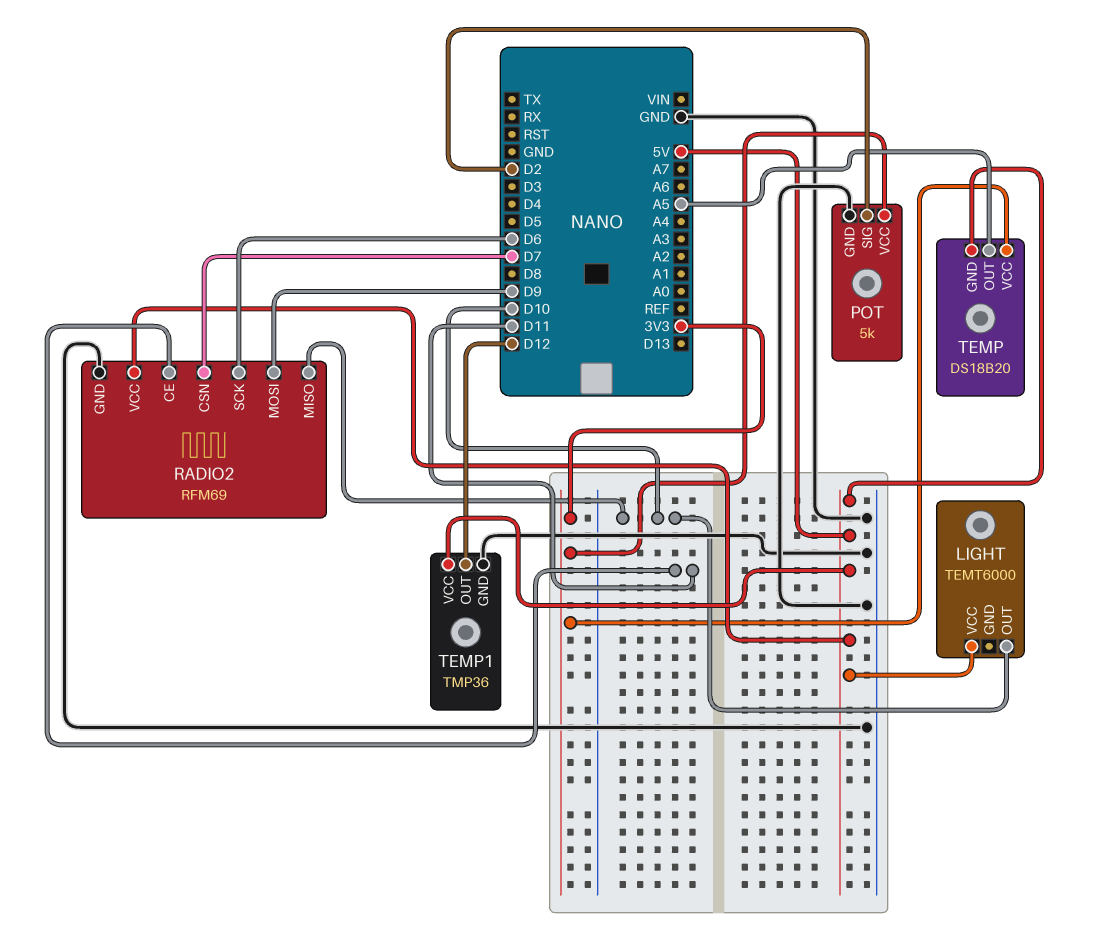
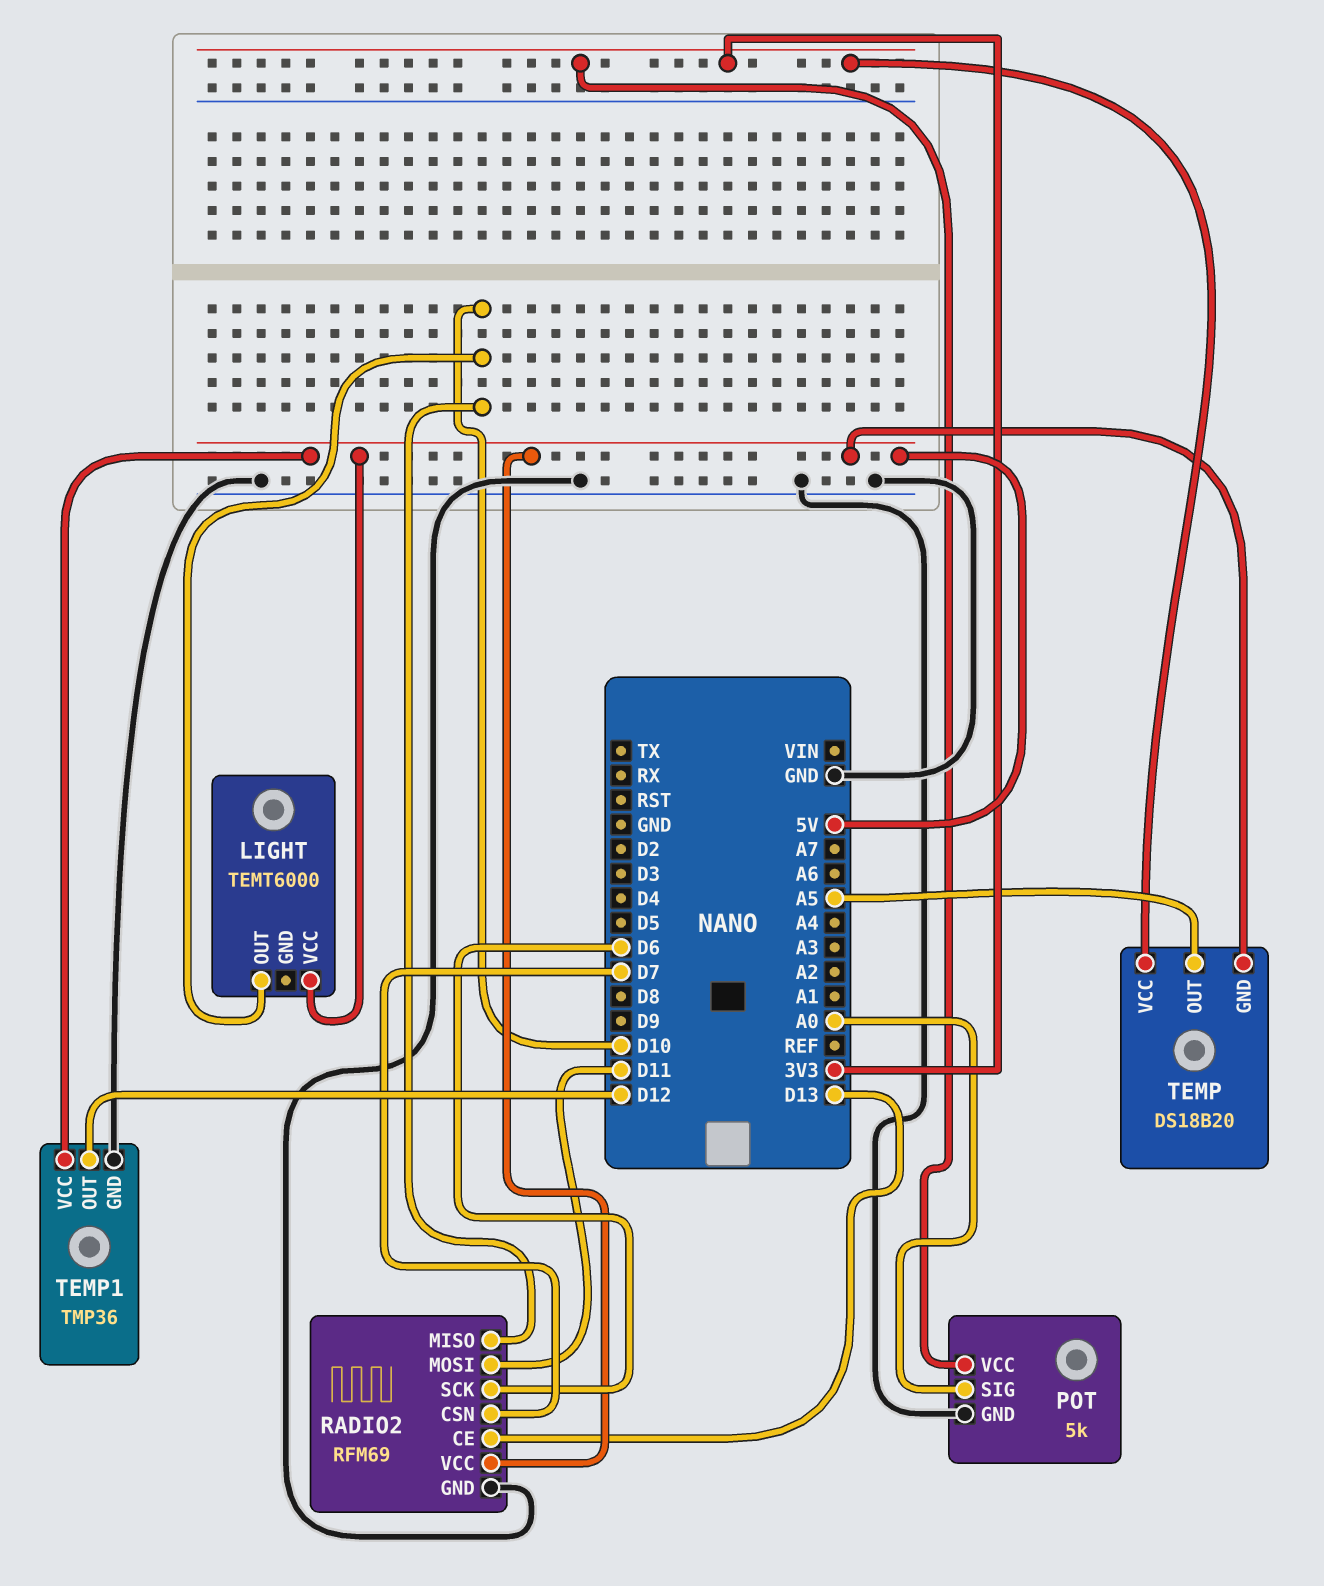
POT pin SIG: D2 -> A0
RADIO2 pin CE: D11 -> D13
RADIO2 pin MOSI: D9 -> D11

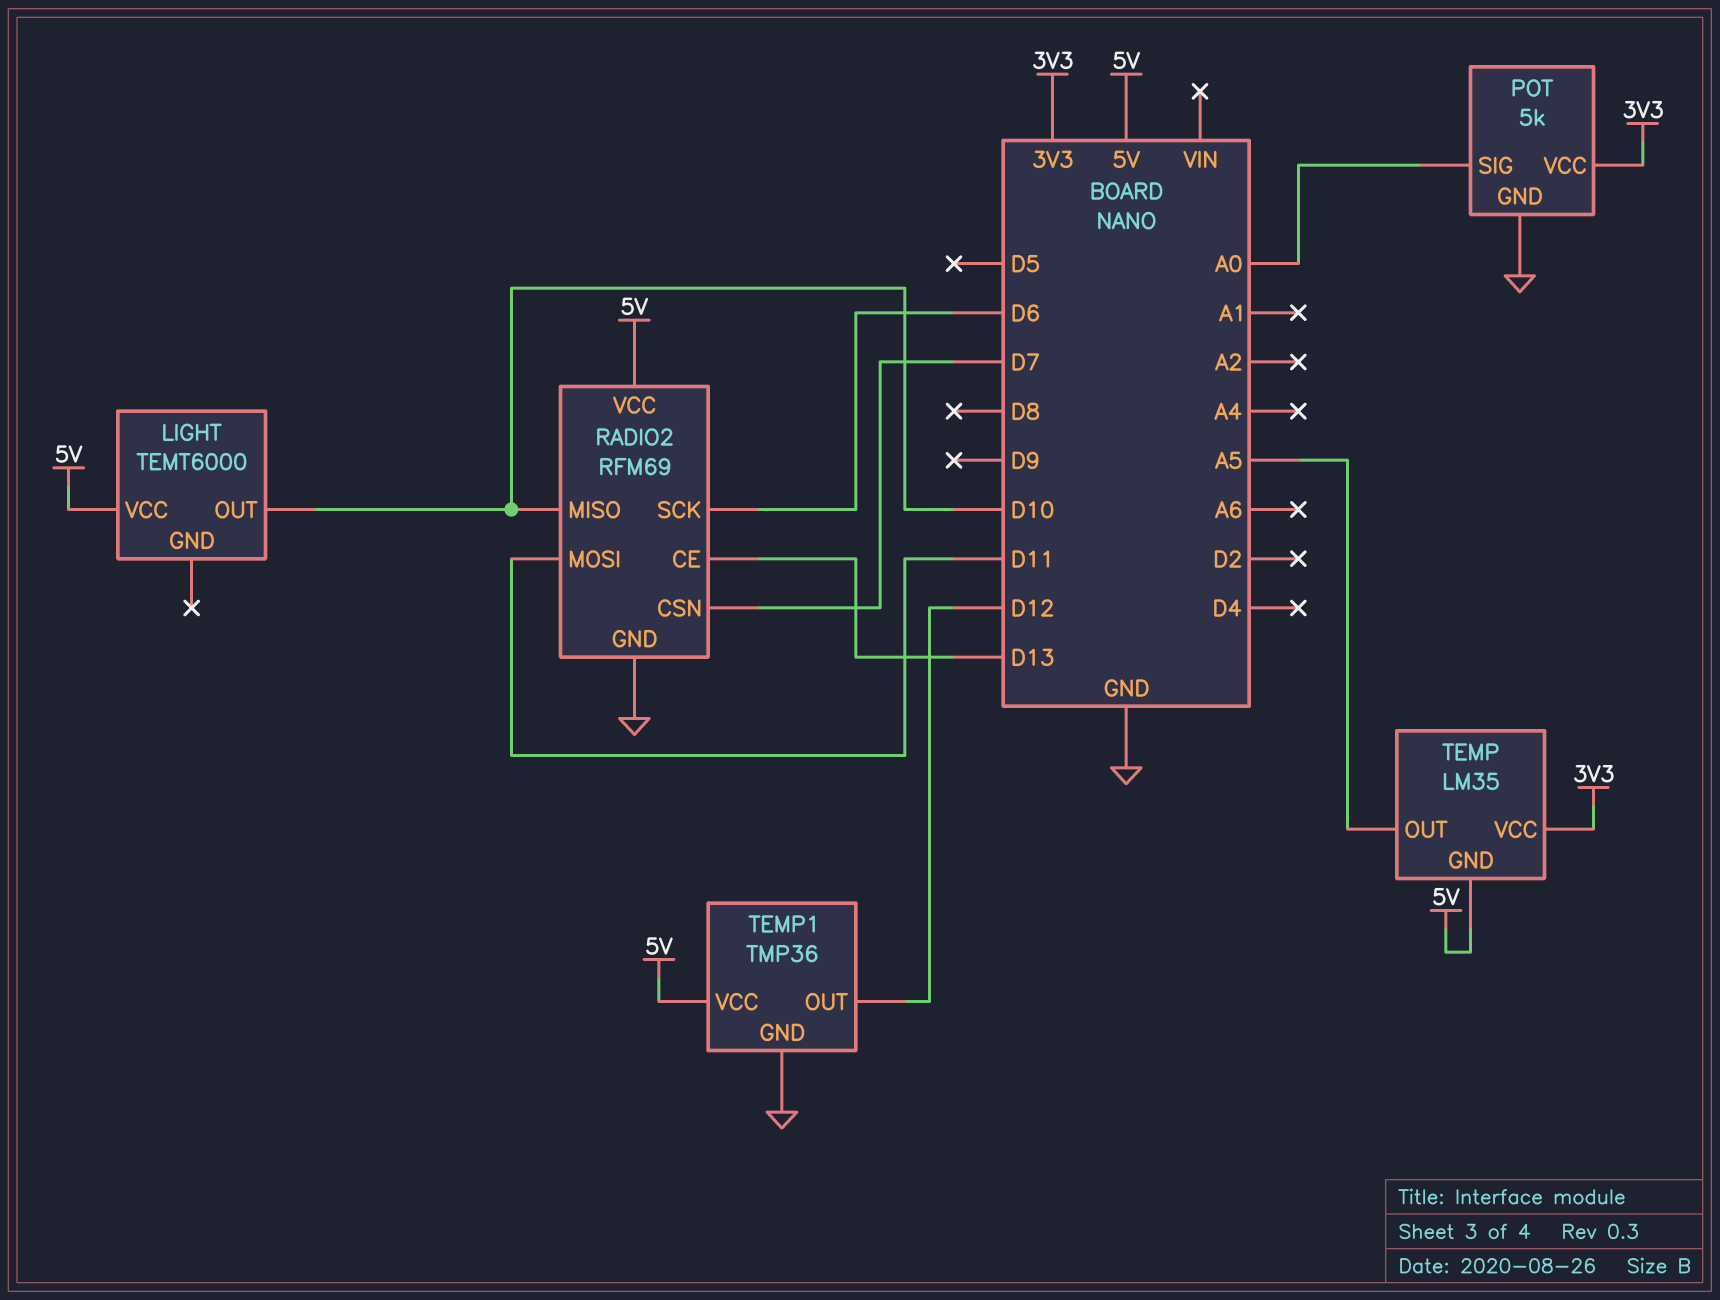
TEMP: DS18B20 -> LM35

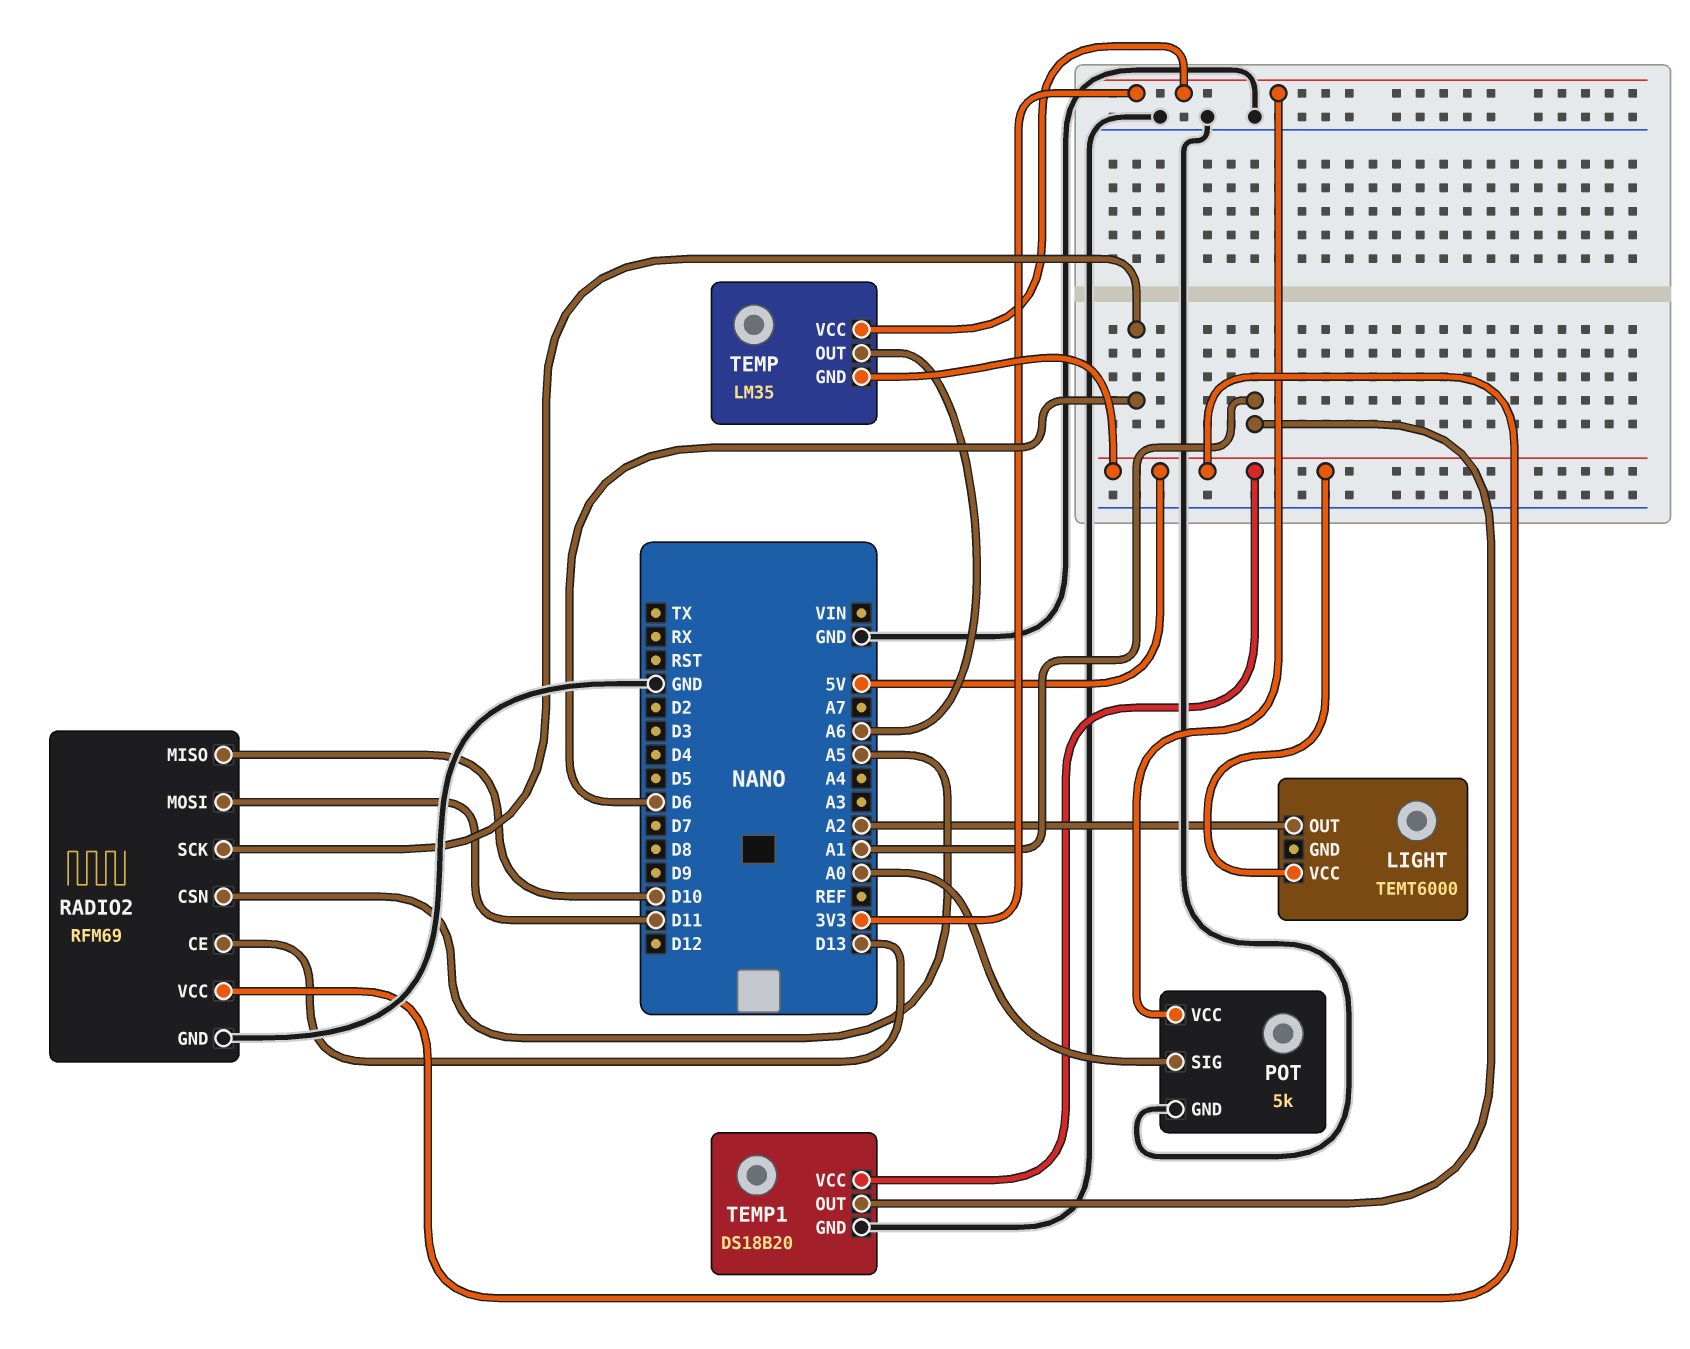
LIGHT pin OUT: D10 -> A2
RADIO2 pin CSN: D7 -> A5
TEMP pin OUT: A5 -> A6
TEMP1: TMP36 -> DS18B20
TEMP1 pin OUT: D12 -> A1

